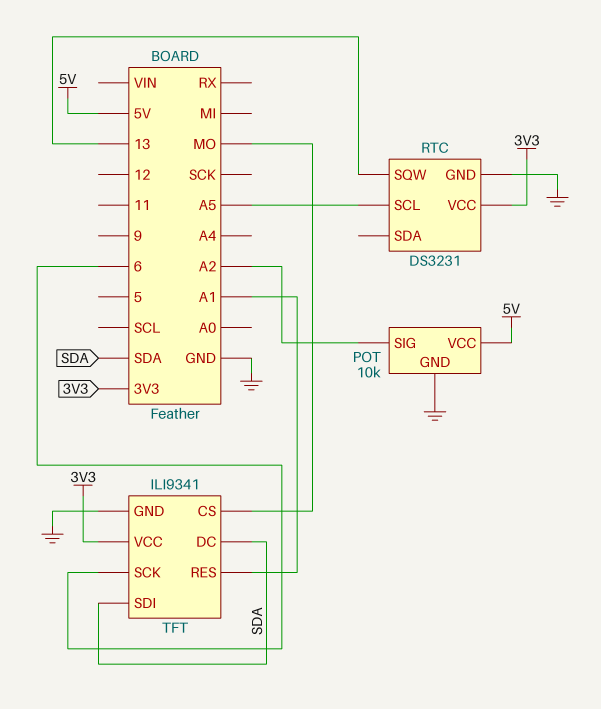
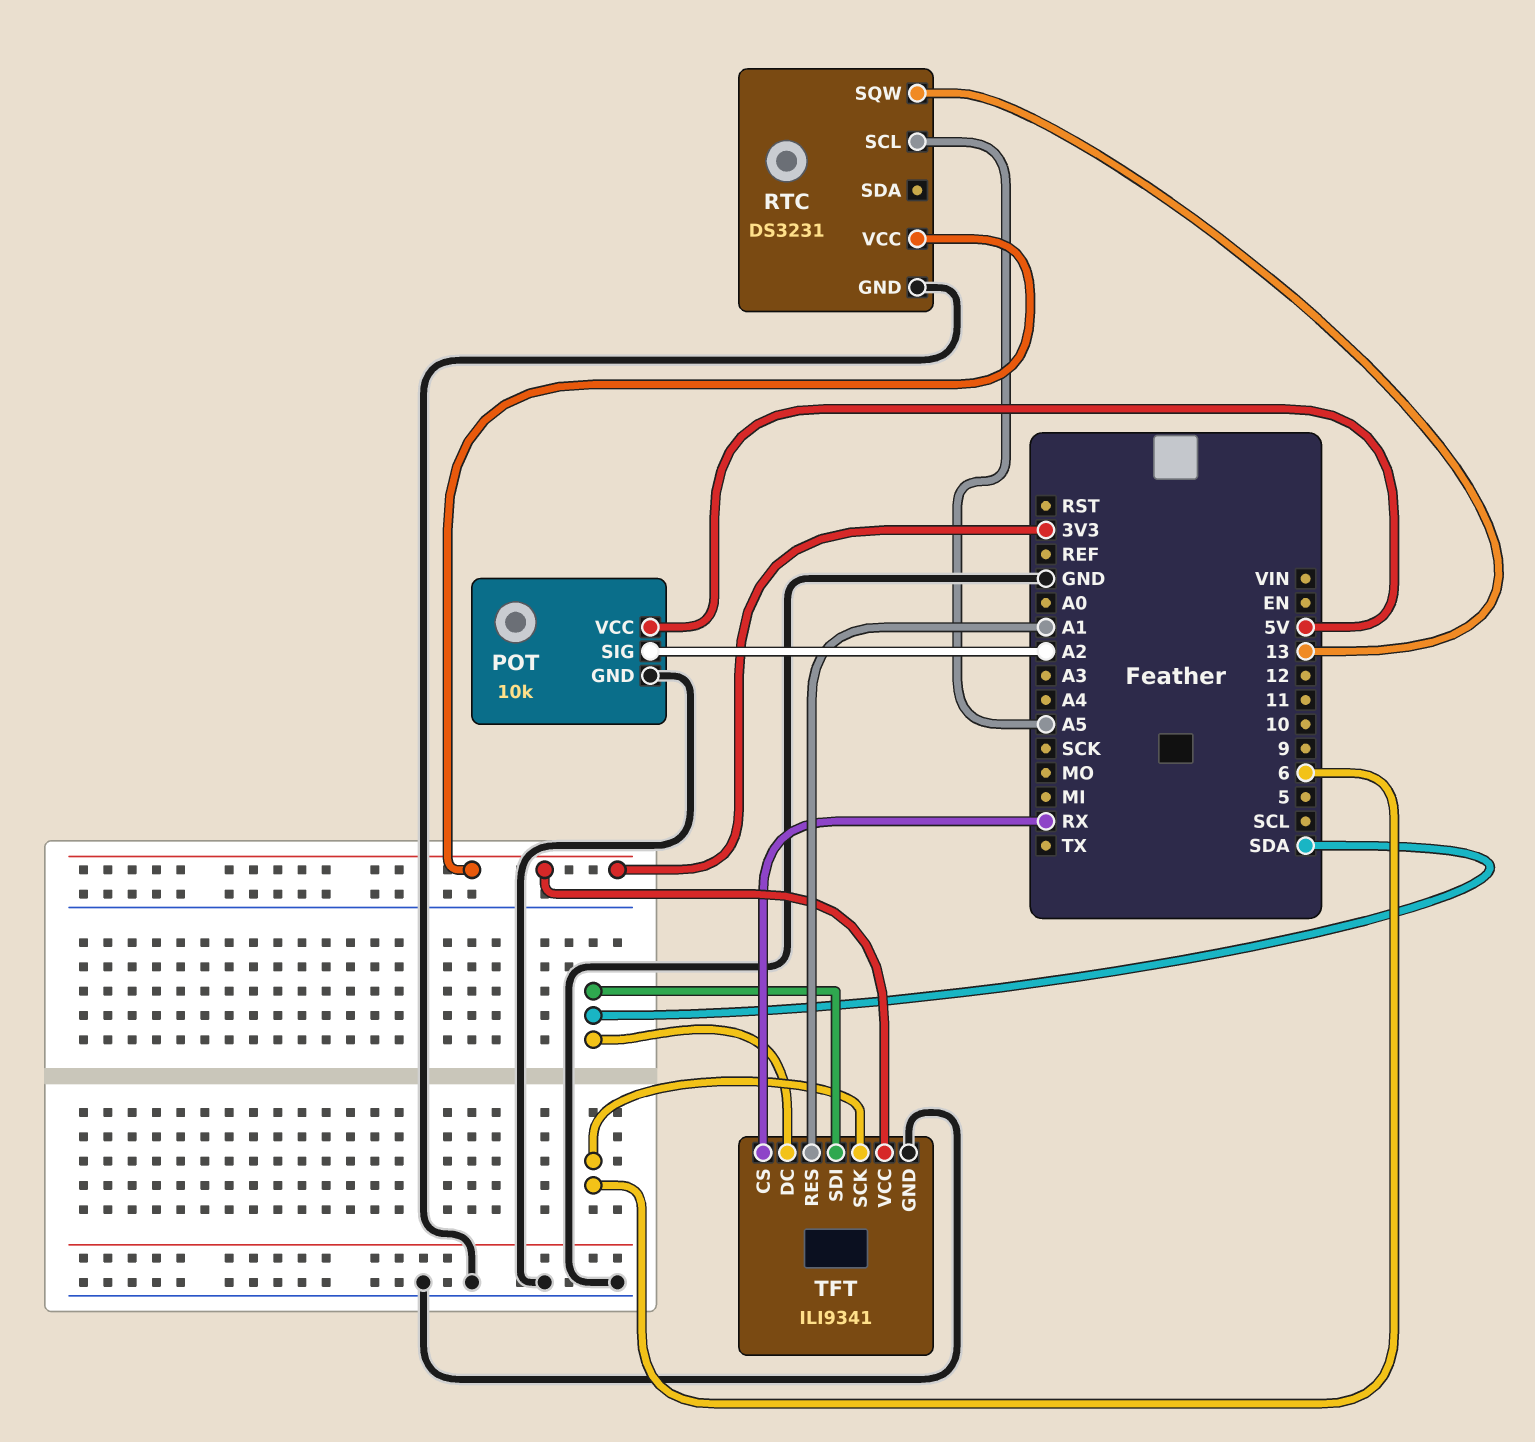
TFT pin CS: MO -> RX

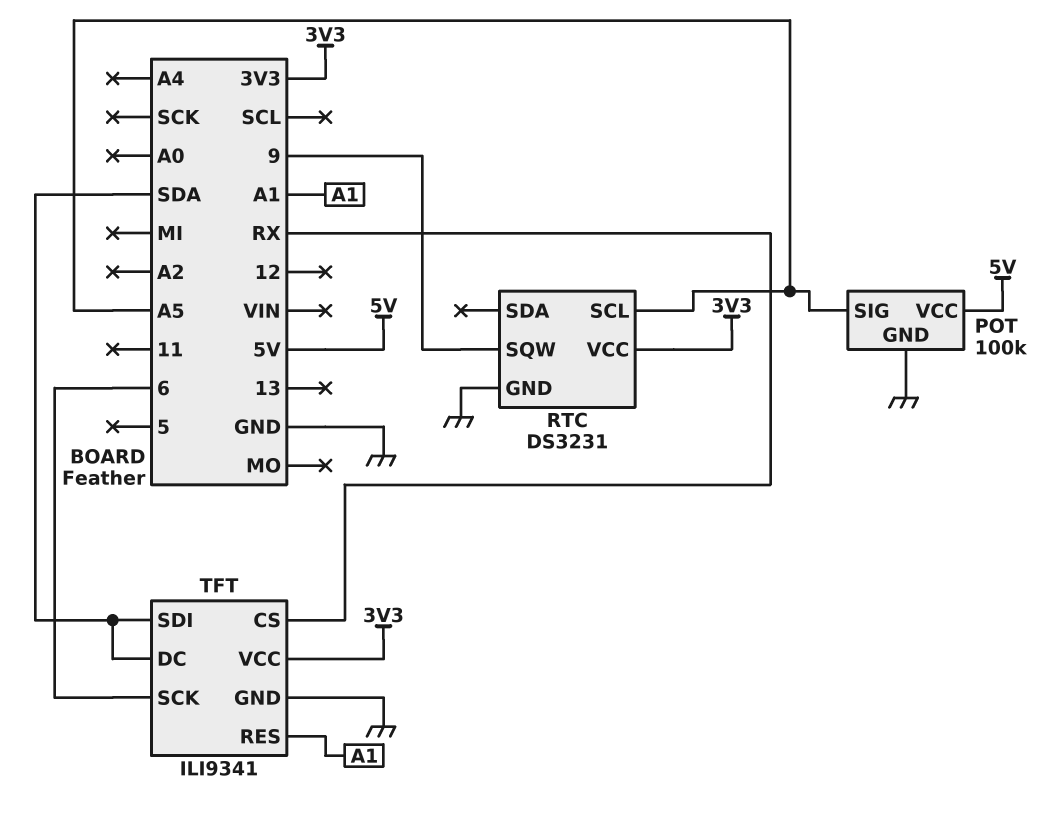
POT: 10k -> 100k
POT pin SIG: A2 -> A5
RTC pin SQW: 13 -> 9

